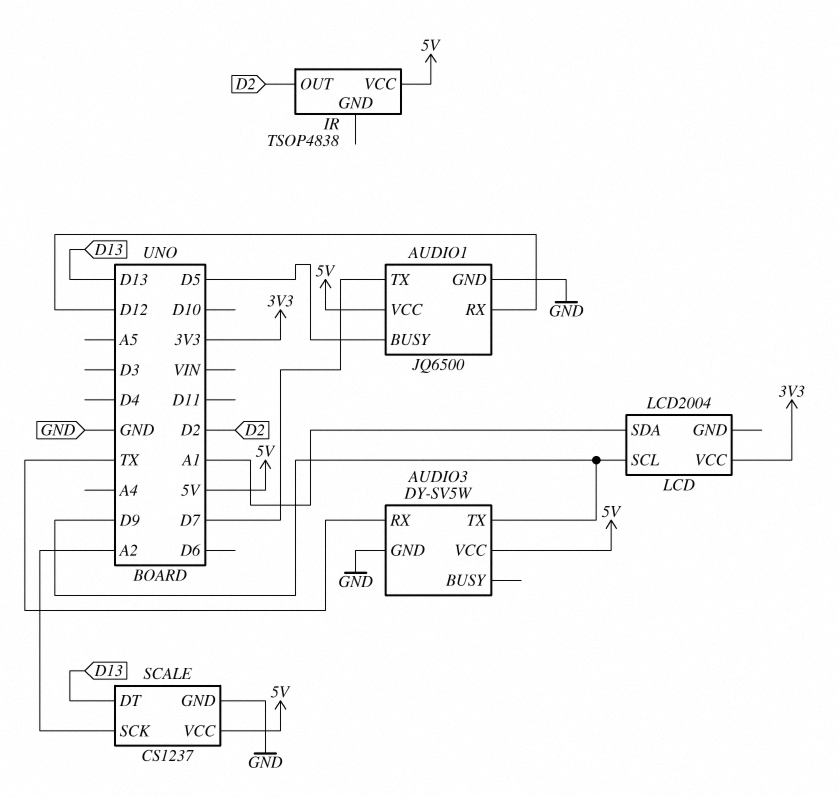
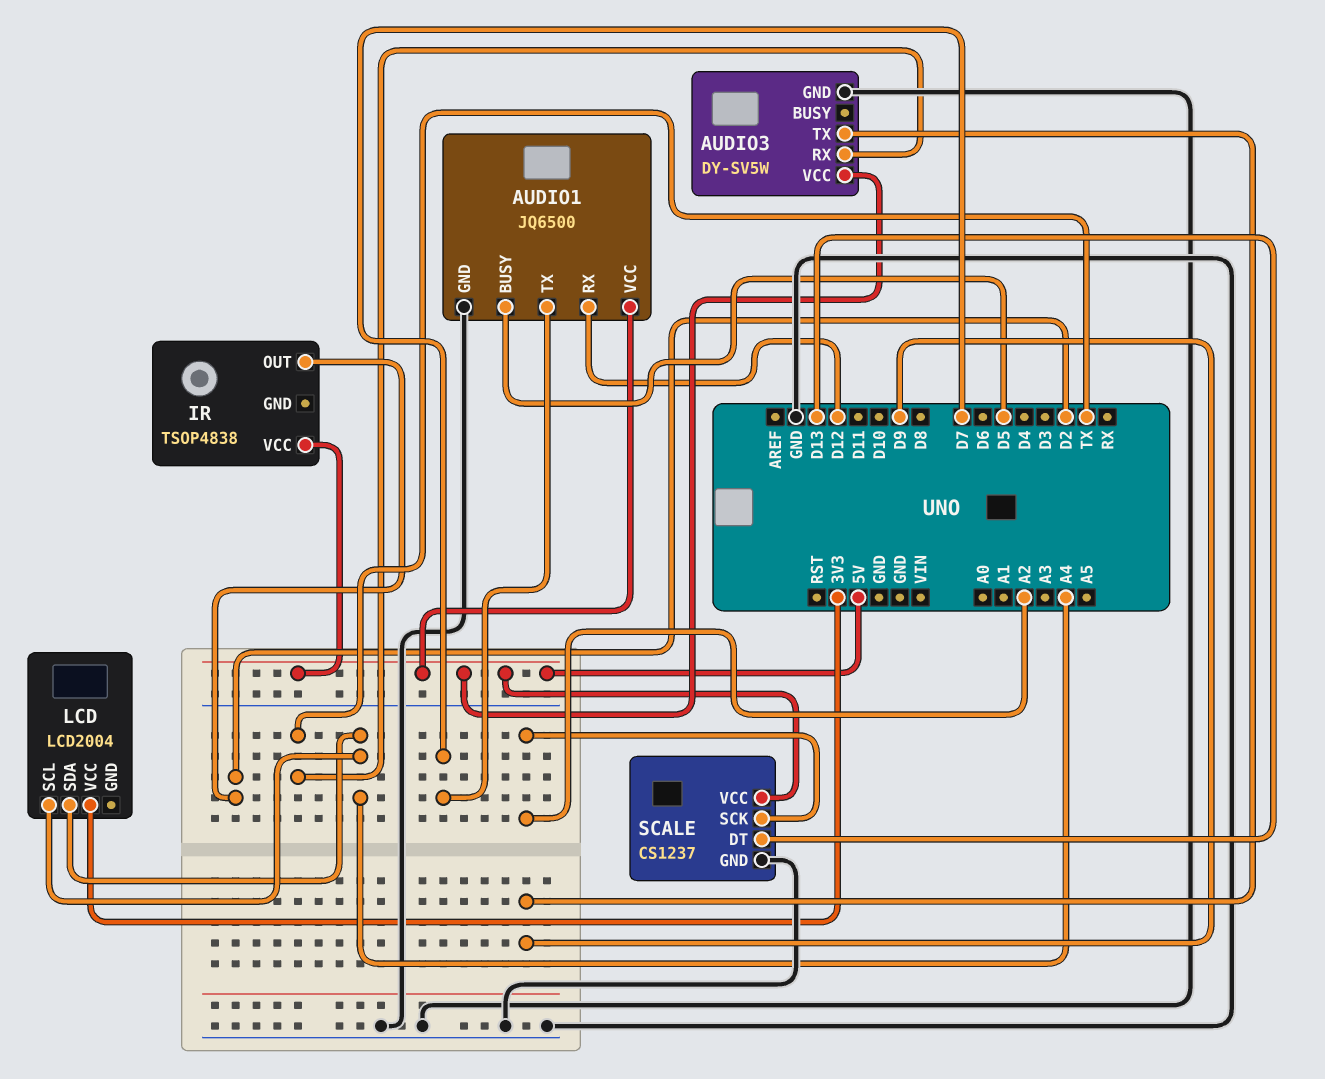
LCD pin SCL: D9 -> A4
LCD pin SDA: A1 -> A4

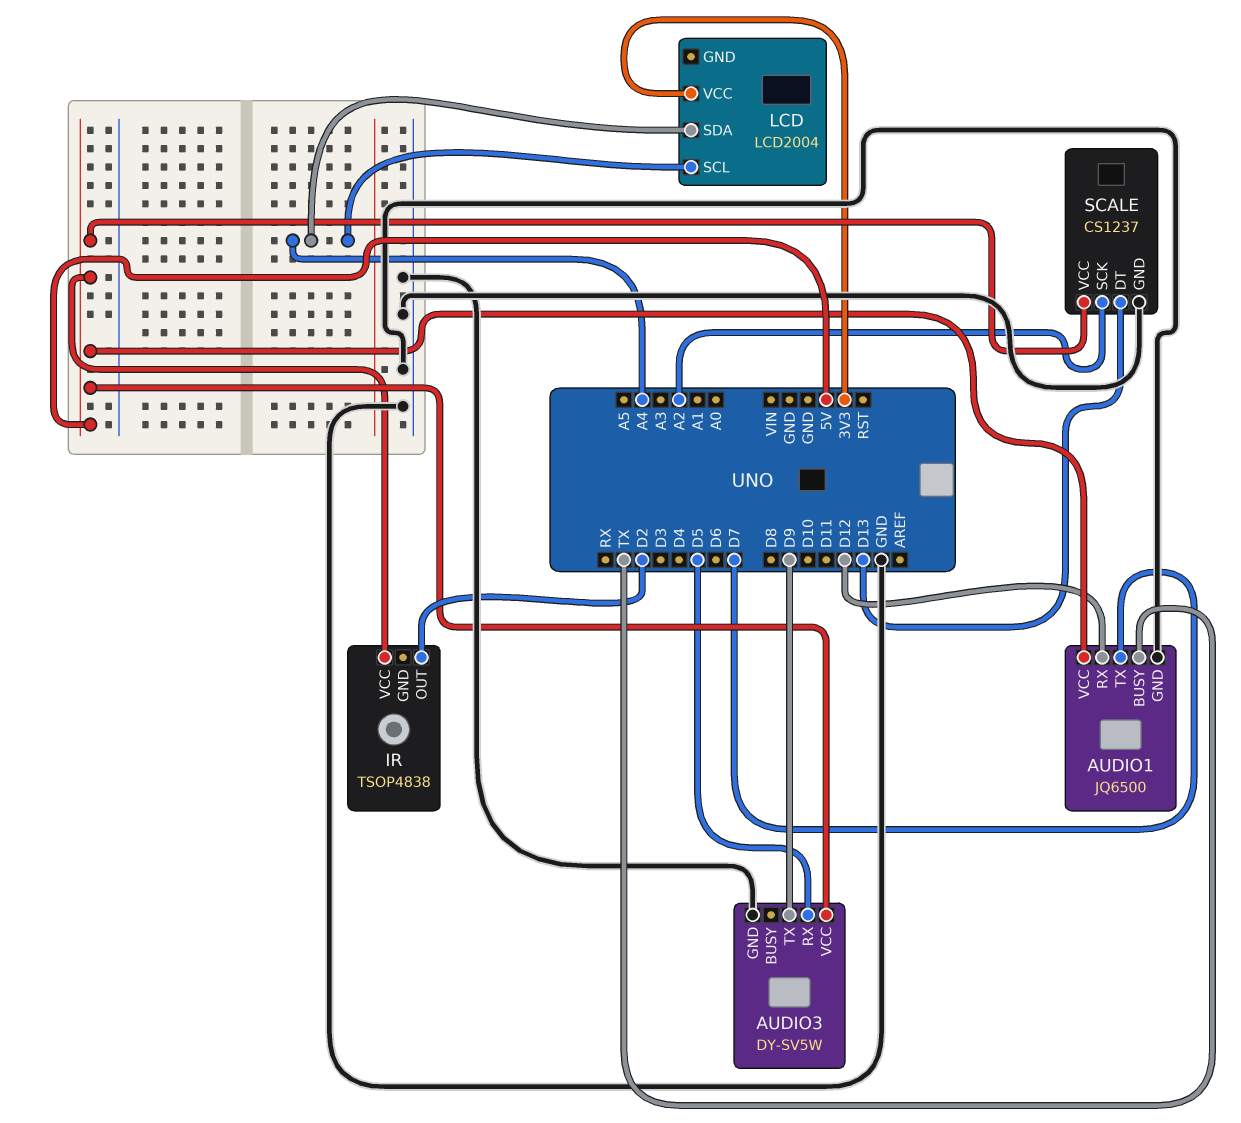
AUDIO1 pin BUSY: D5 -> TX
AUDIO3 pin RX: TX -> D5

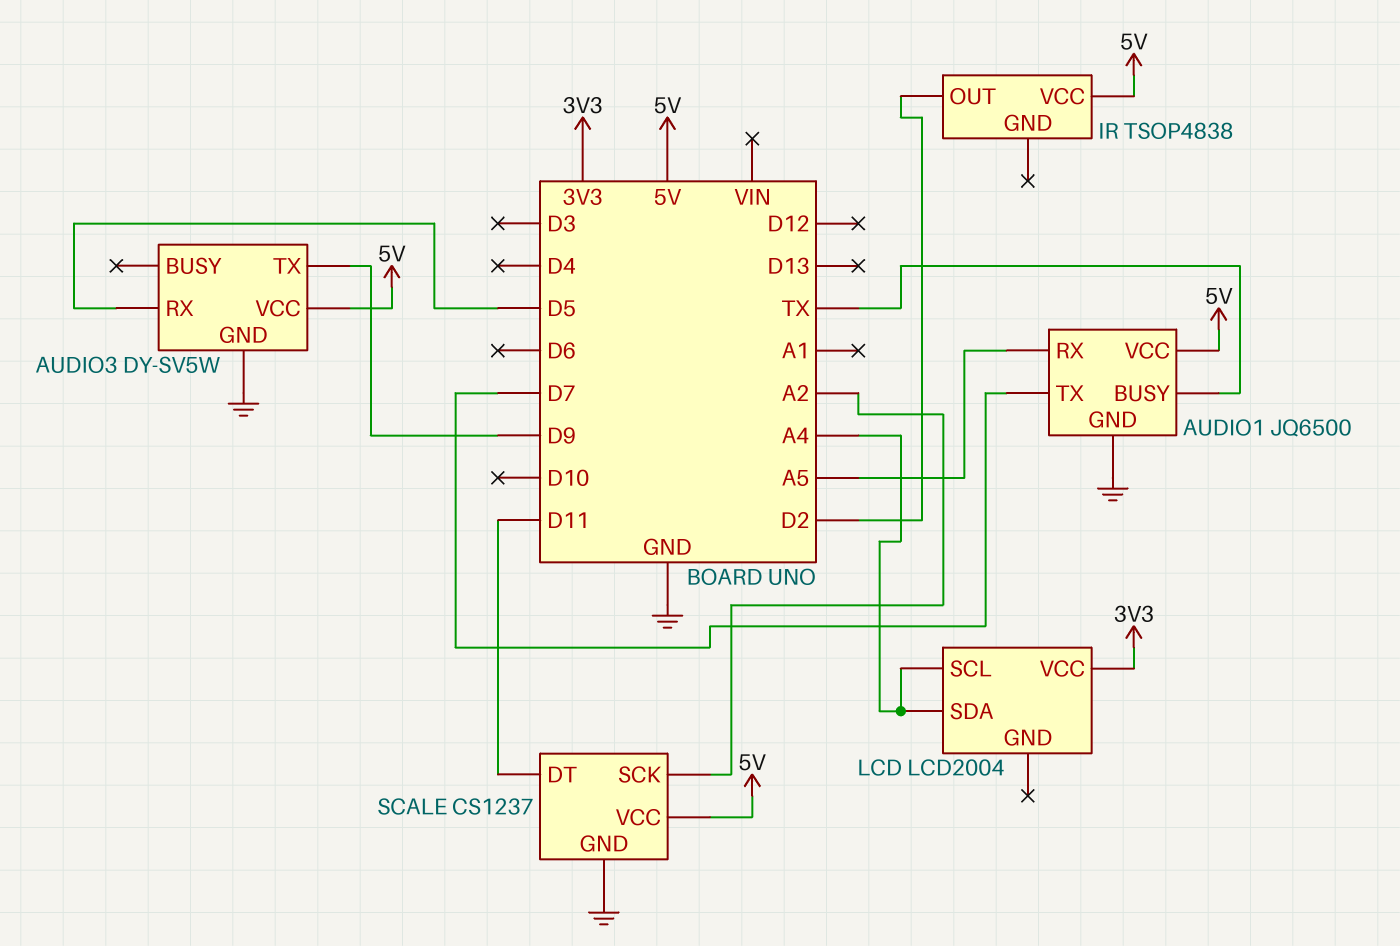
AUDIO1 pin RX: D12 -> A5
SCALE pin DT: D13 -> D11

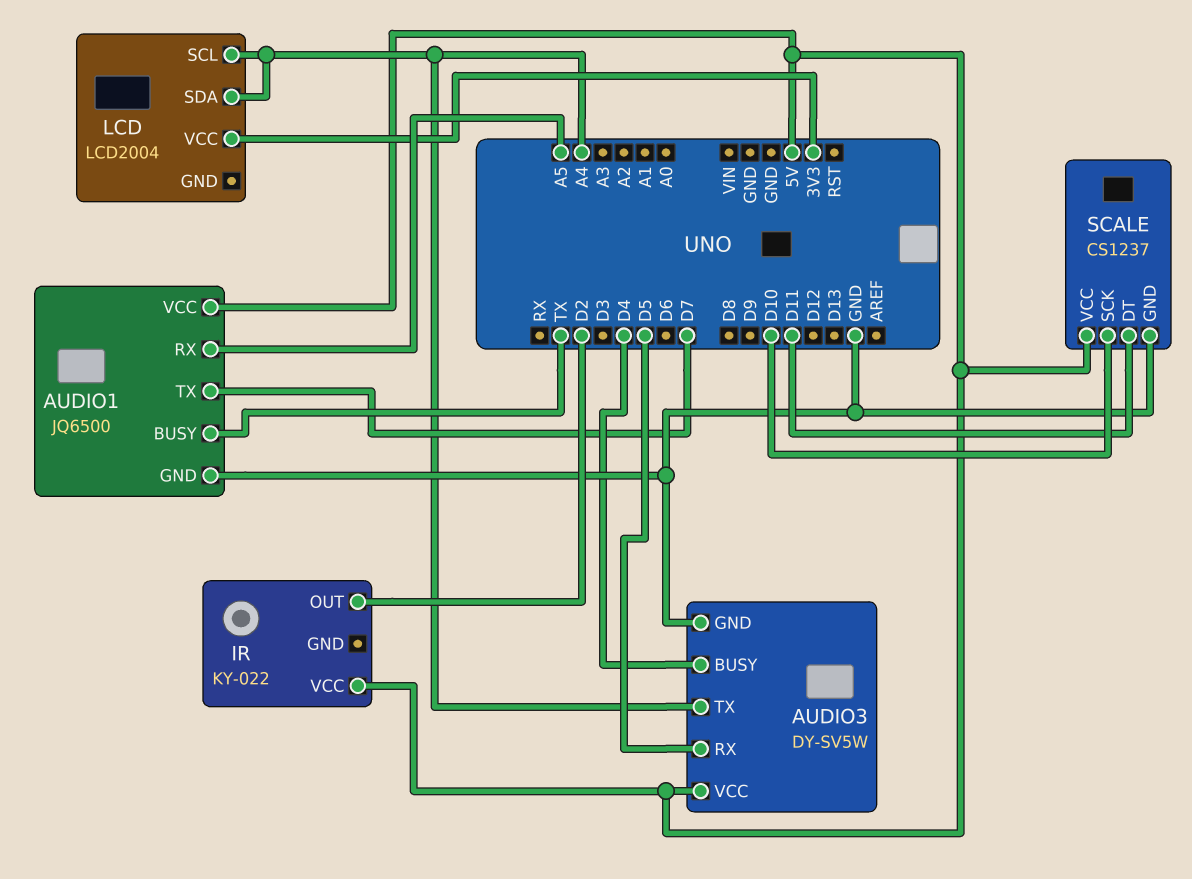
AUDIO3 pin BUSY: none -> D4
AUDIO3 pin TX: D9 -> A4
IR: TSOP4838 -> KY-022
SCALE pin SCK: A2 -> D10

